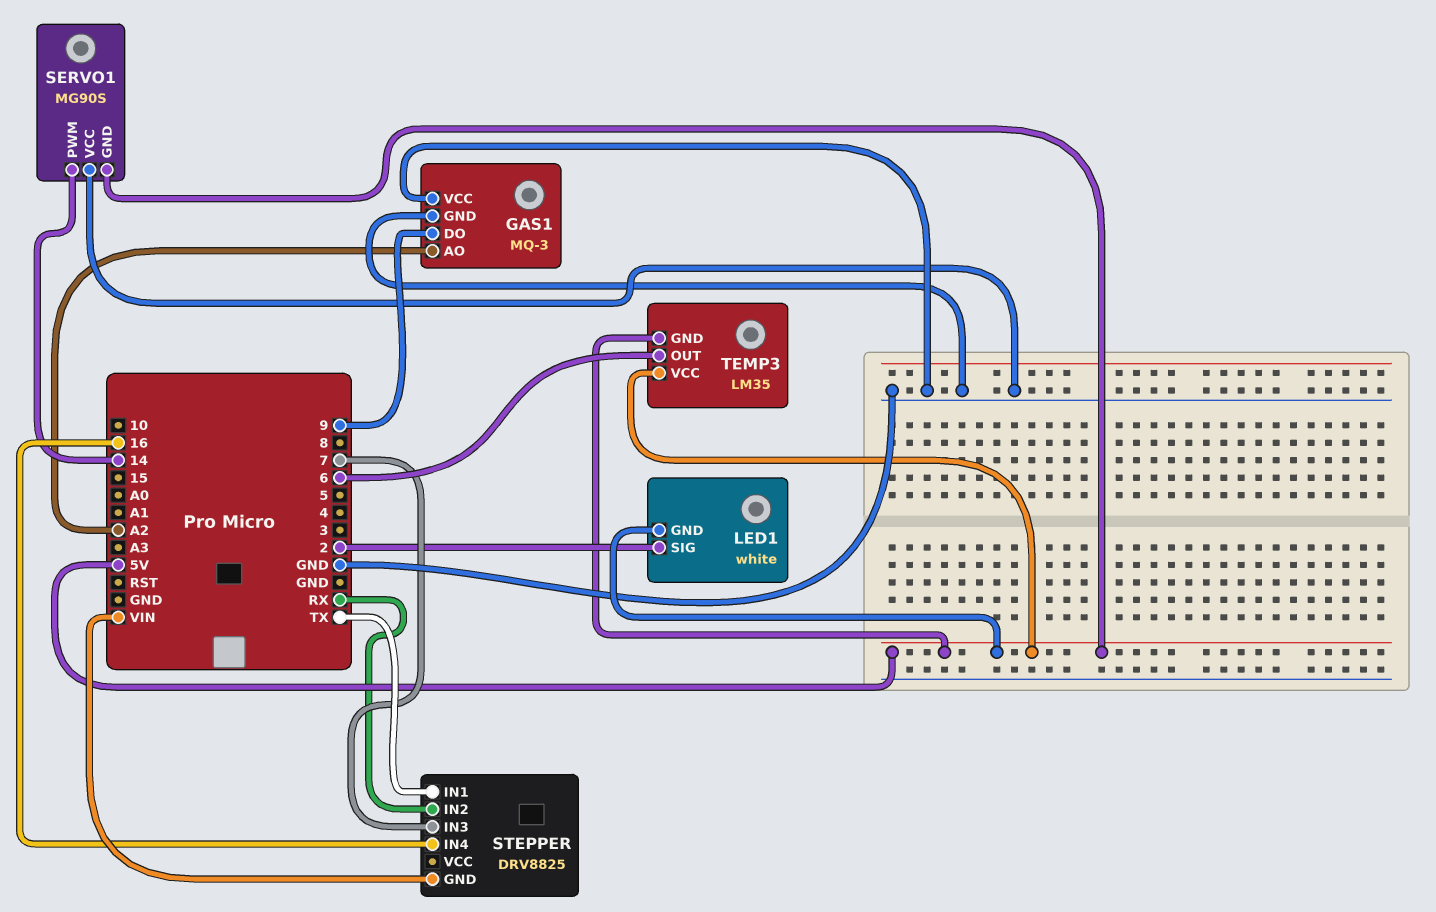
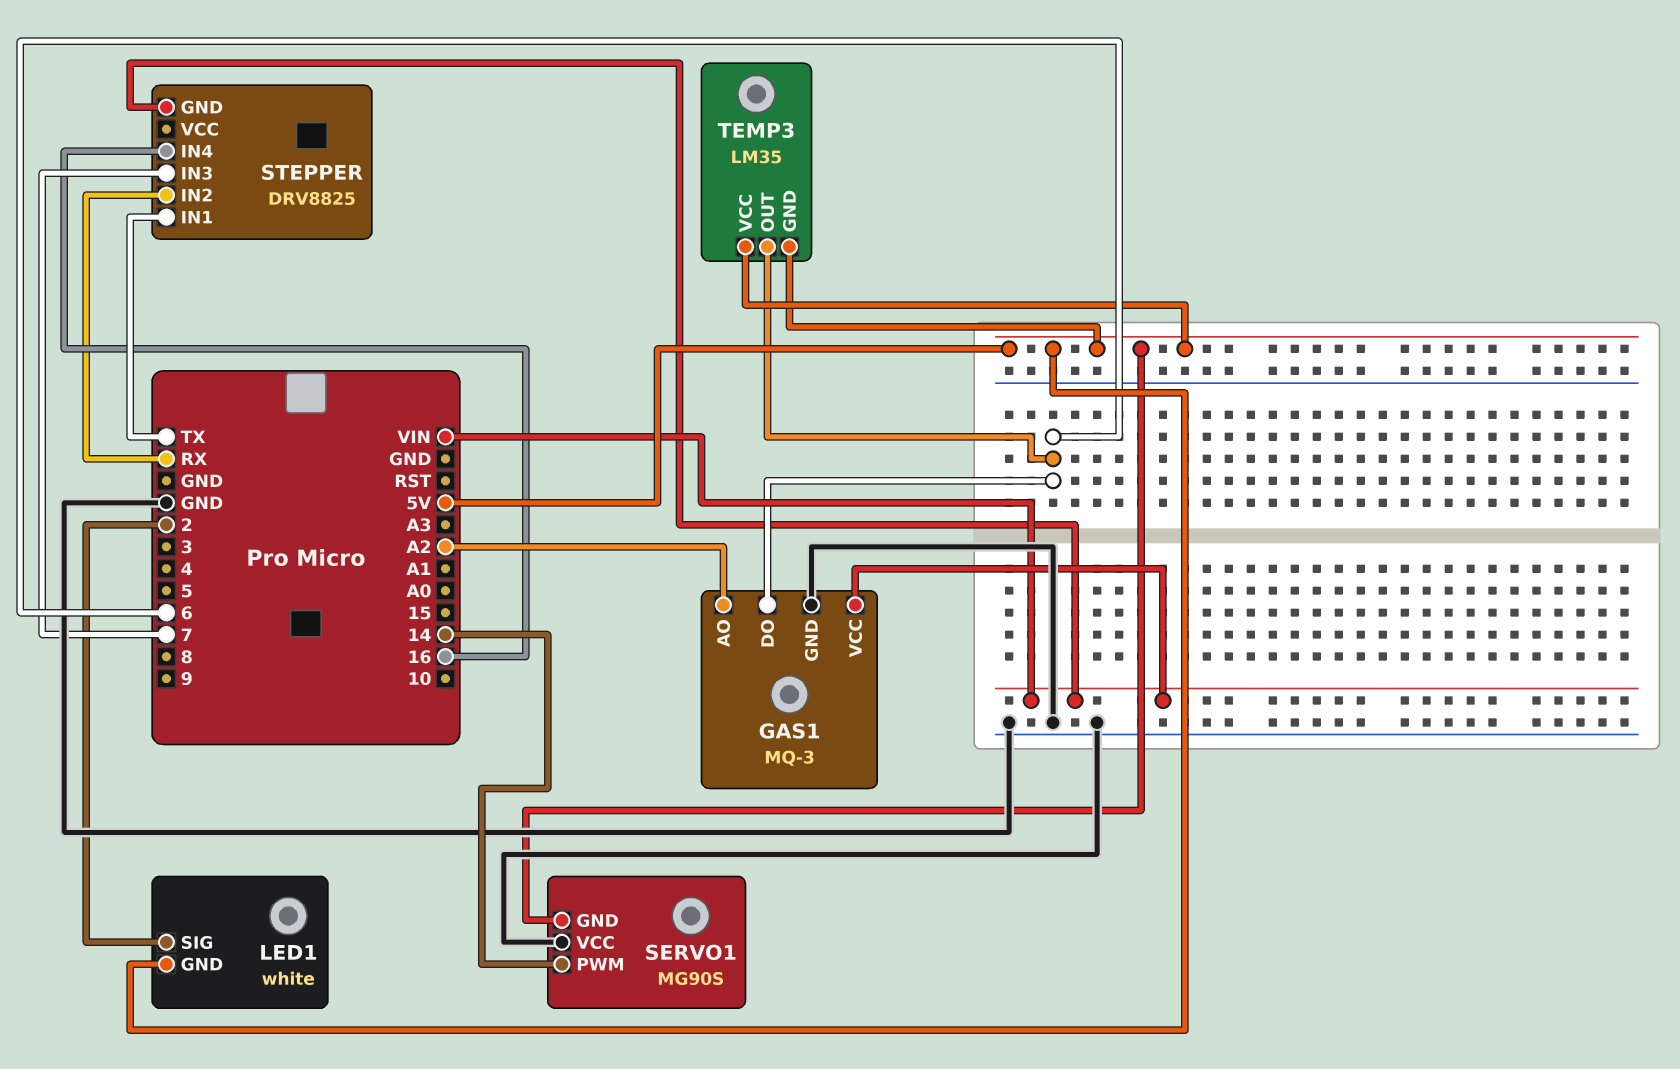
GAS1 pin DO: 9 -> 6
GAS1 pin VCC: GND -> VIN

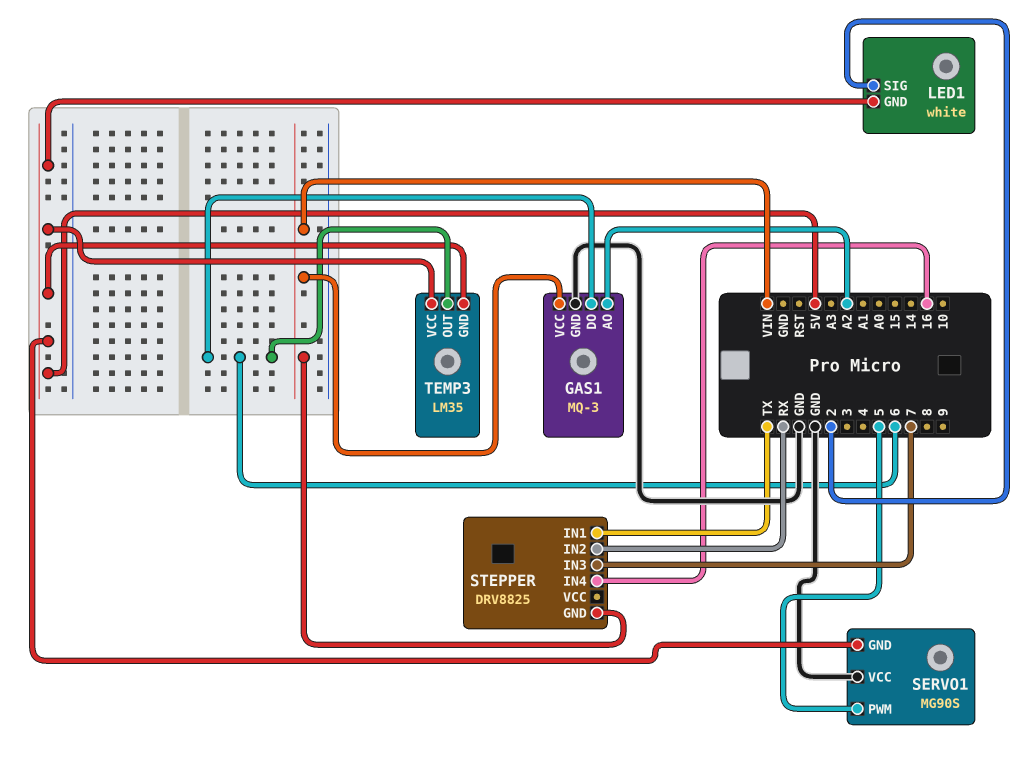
SERVO1 pin PWM: 14 -> 5

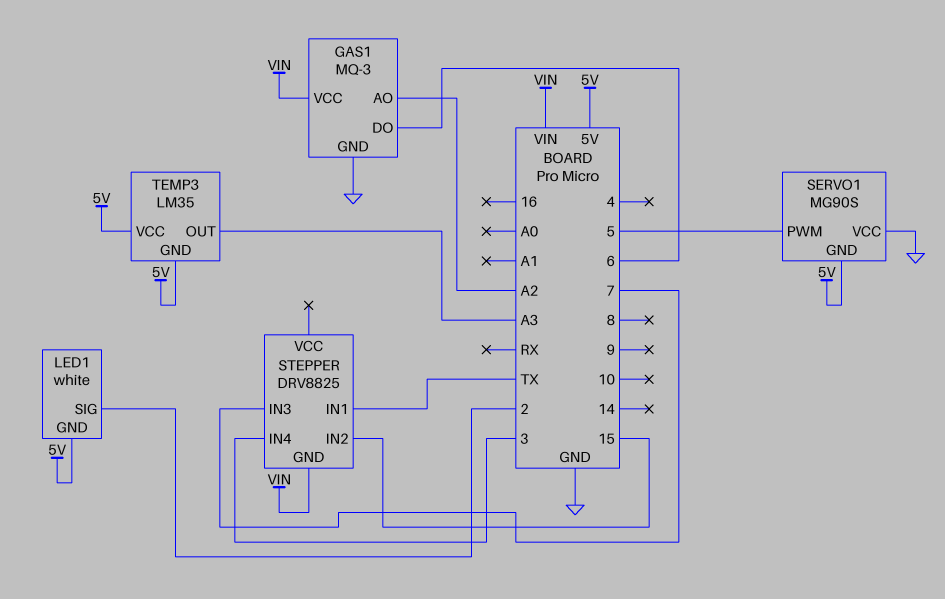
STEPPER pin IN2: RX -> 15
STEPPER pin IN4: 16 -> 3
TEMP3 pin OUT: 6 -> A3

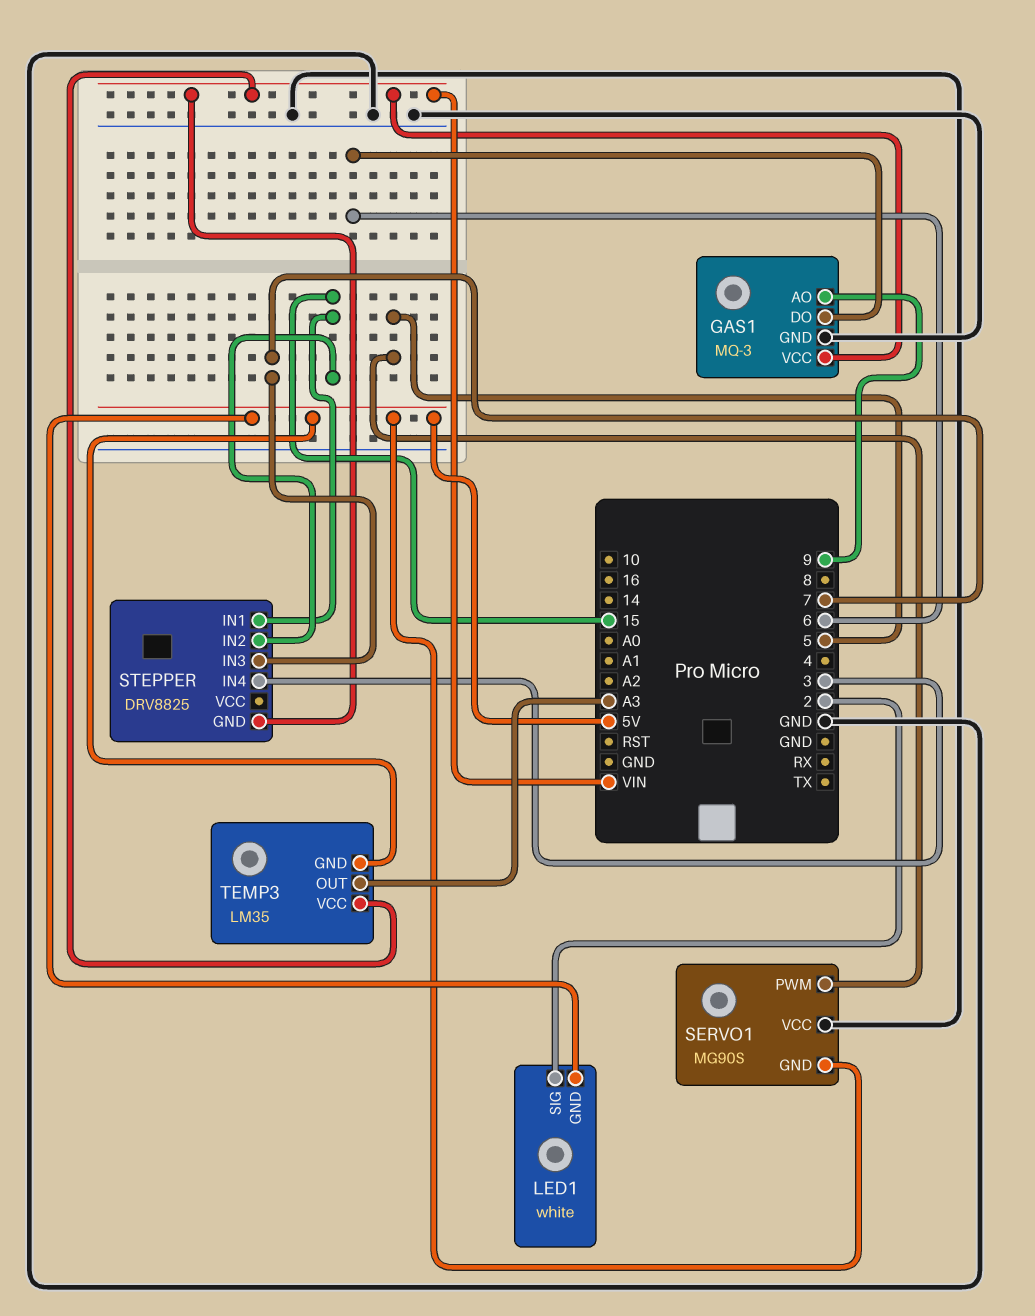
GAS1 pin AO: A2 -> 9
STEPPER pin IN1: TX -> 15
TEMP3 pin VCC: 5V -> VIN

